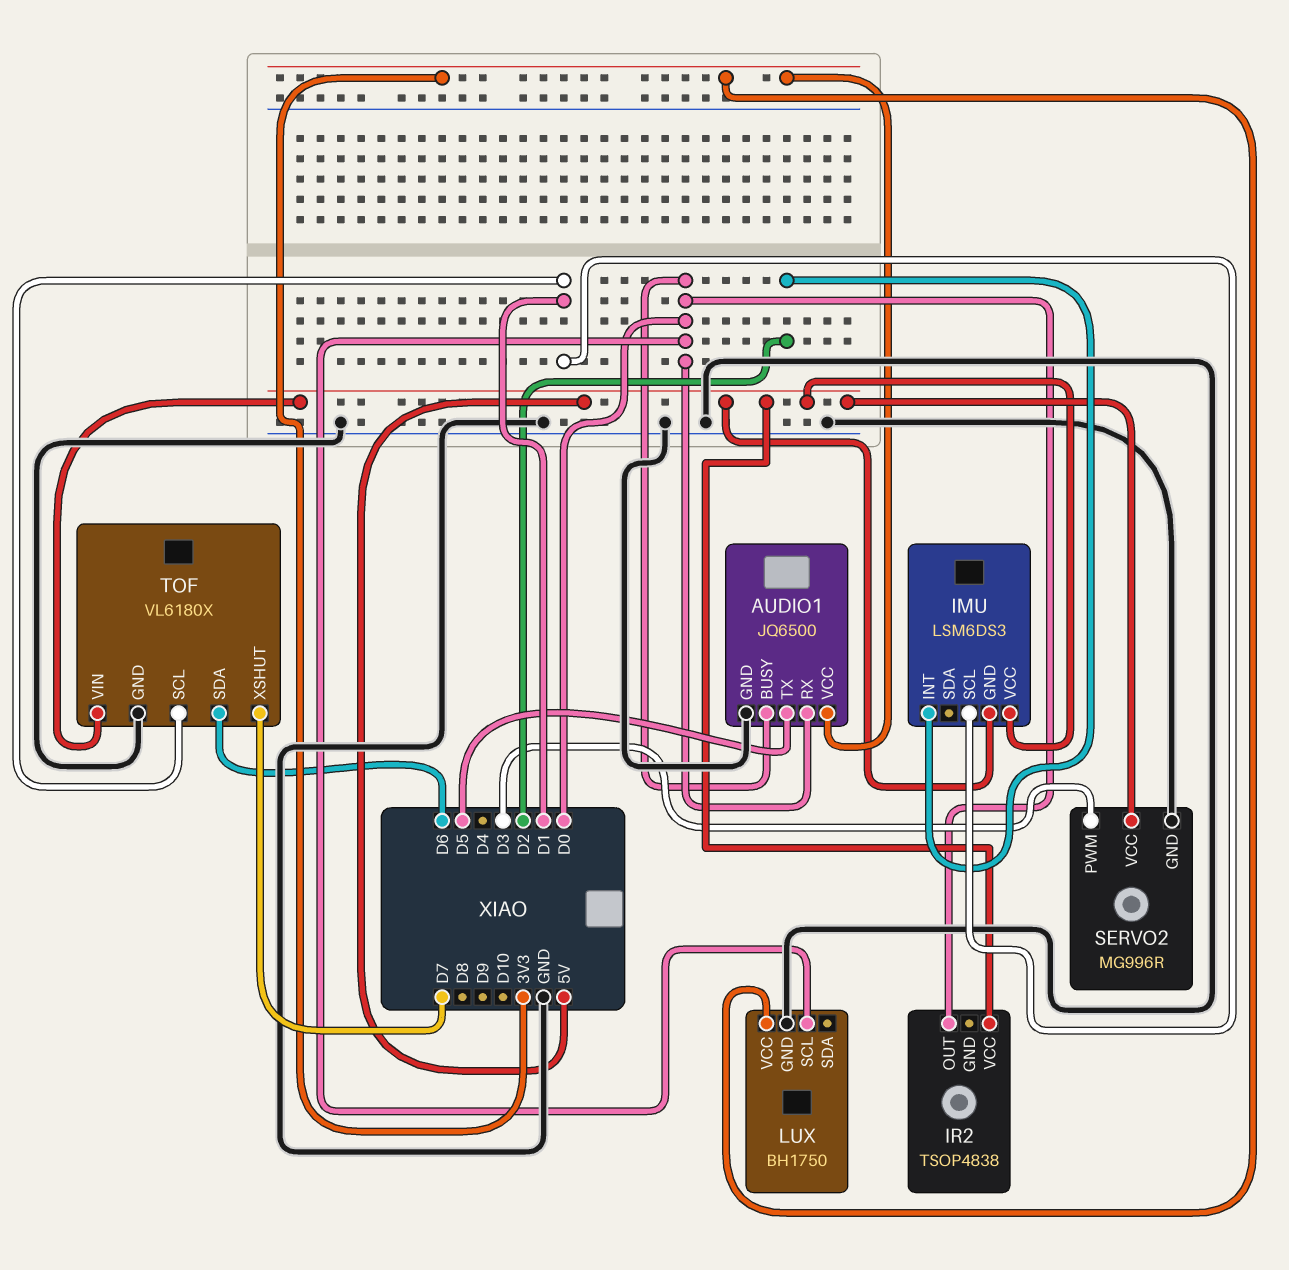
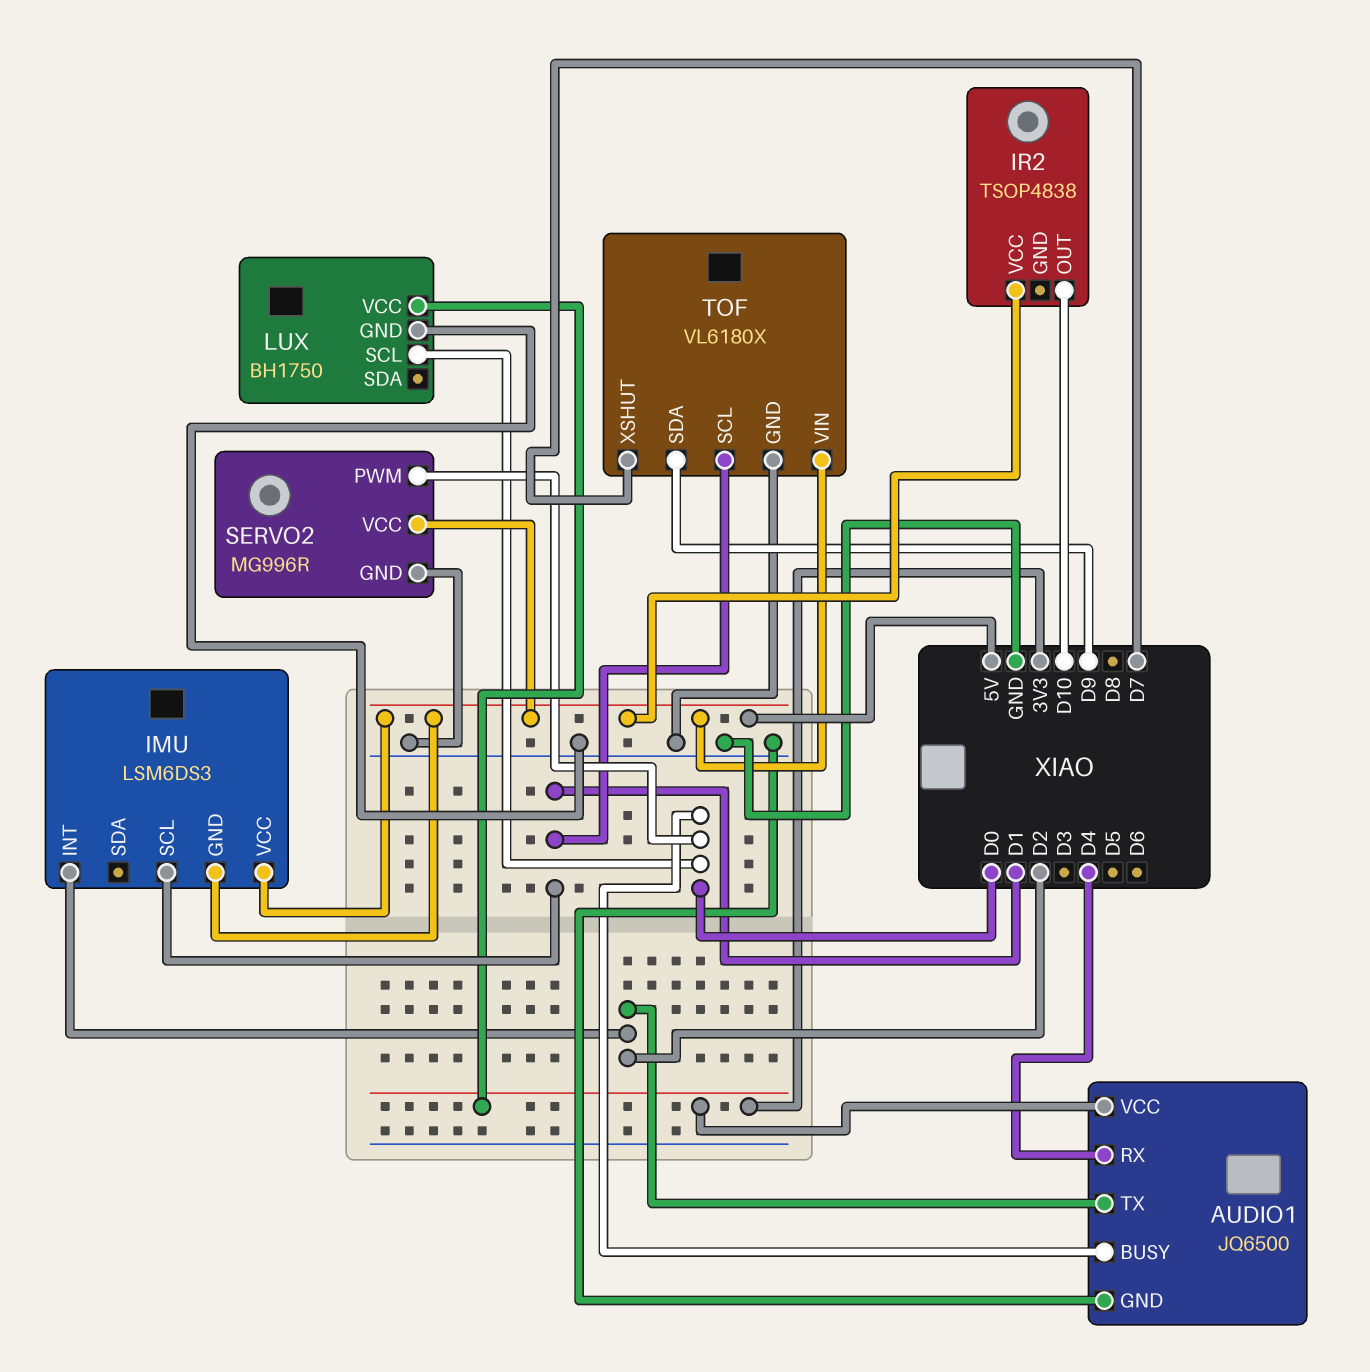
AUDIO1 pin RX: D0 -> D4
AUDIO1 pin TX: D5 -> D2
IR2 pin OUT: D0 -> D10
SERVO2 pin PWM: D3 -> D0
TOF pin SDA: D6 -> D9

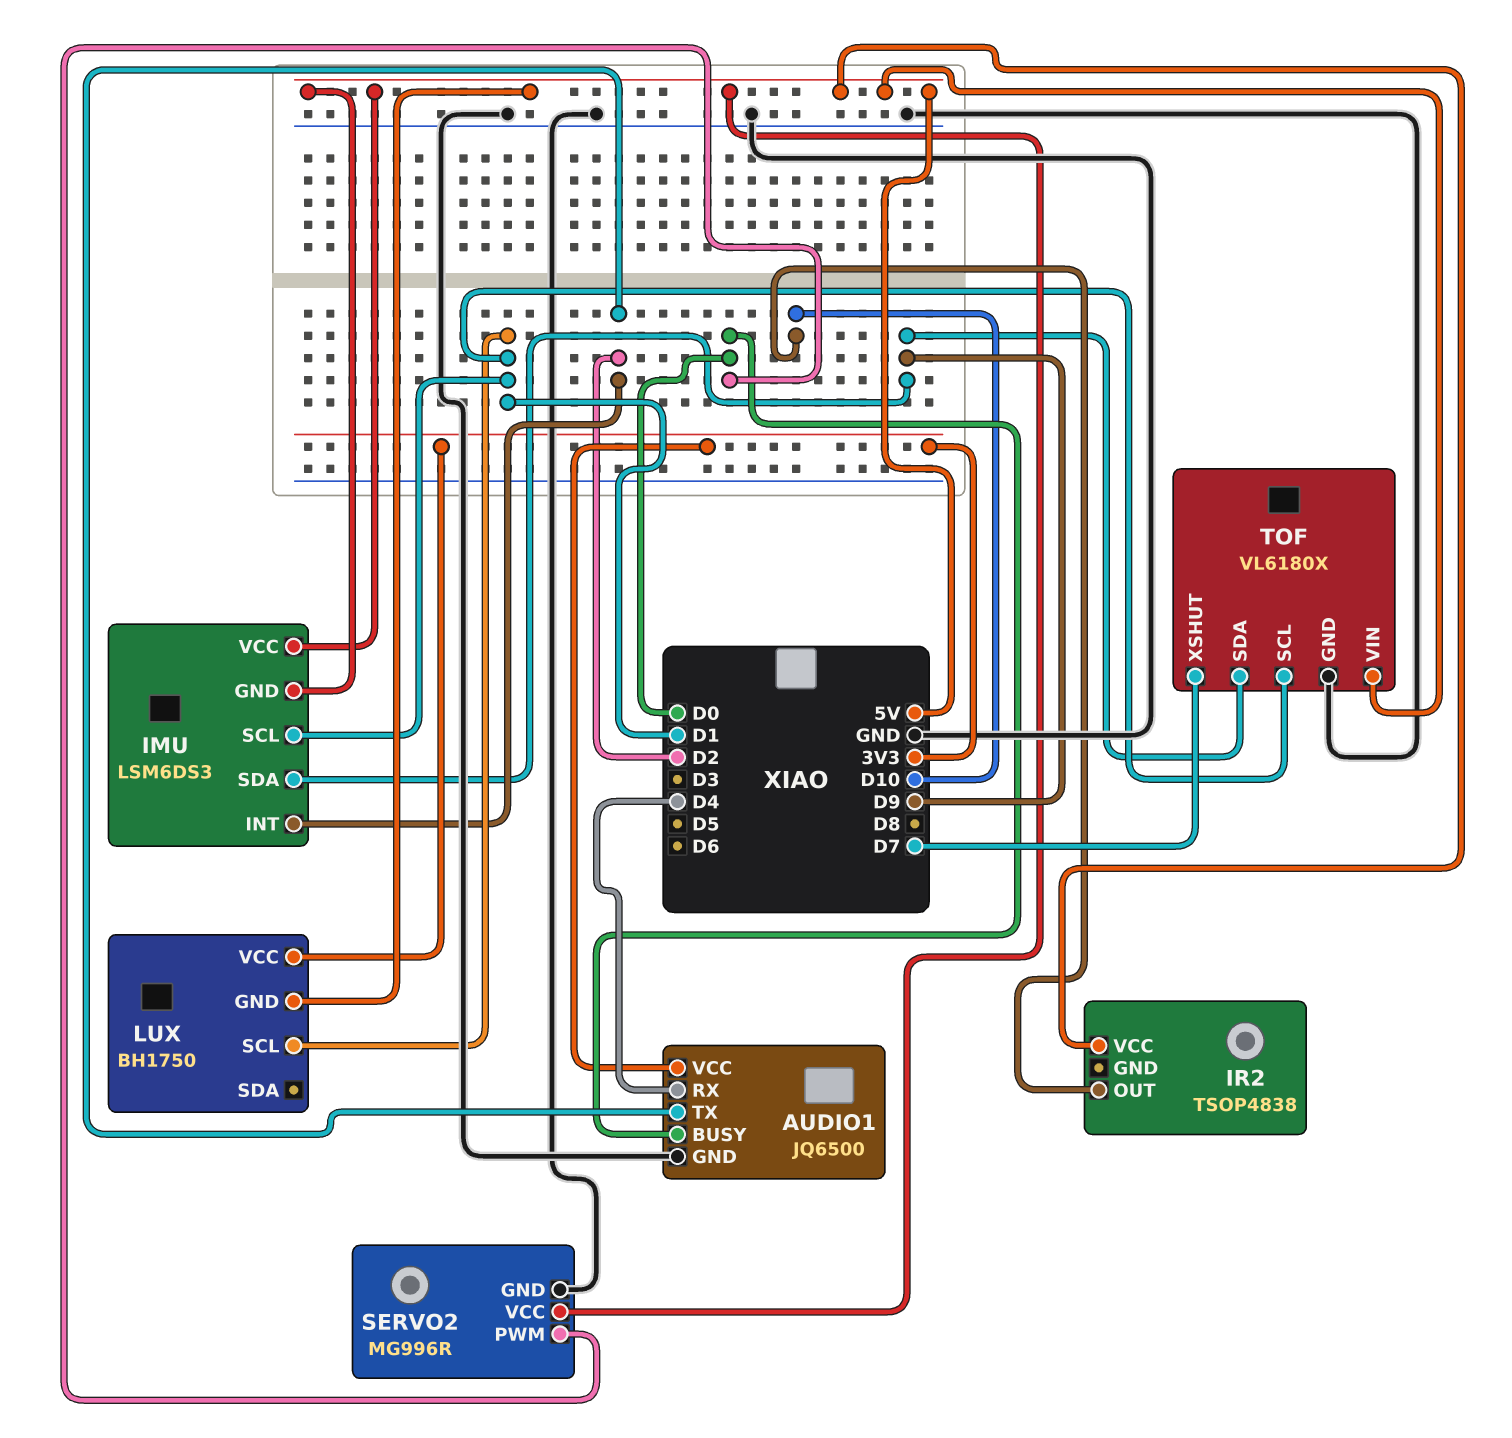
IMU pin SDA: none -> D9
LUX pin GND: GND -> 5V
LUX pin SCL: D0 -> D1

